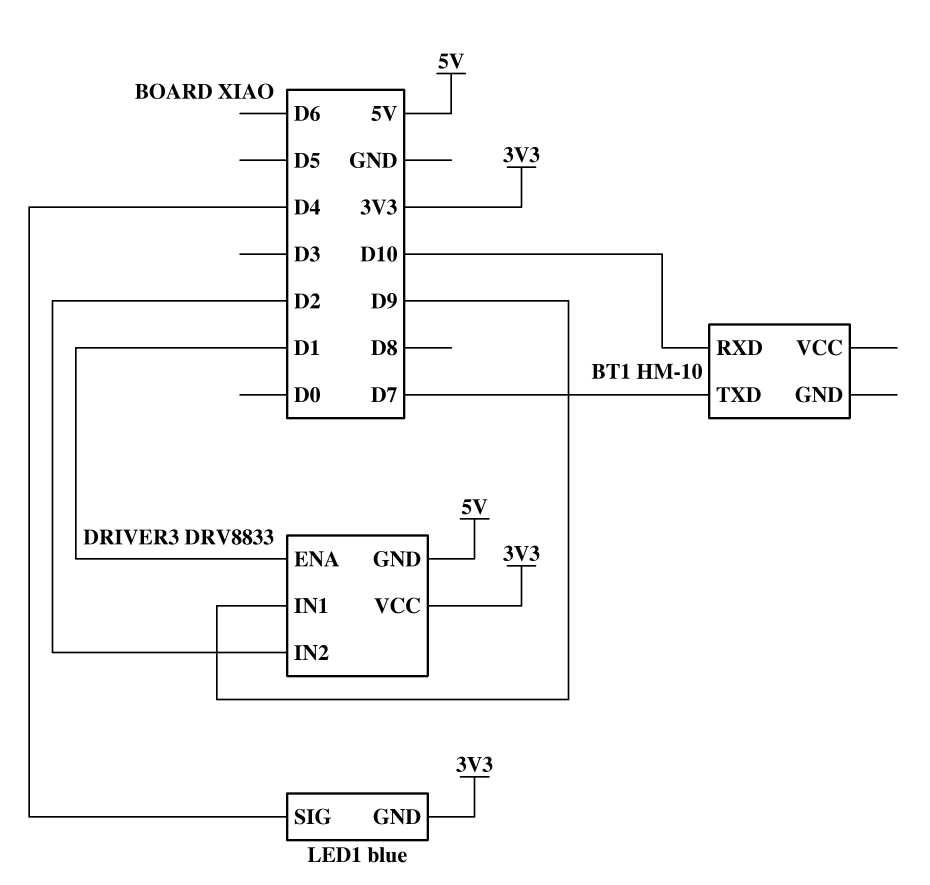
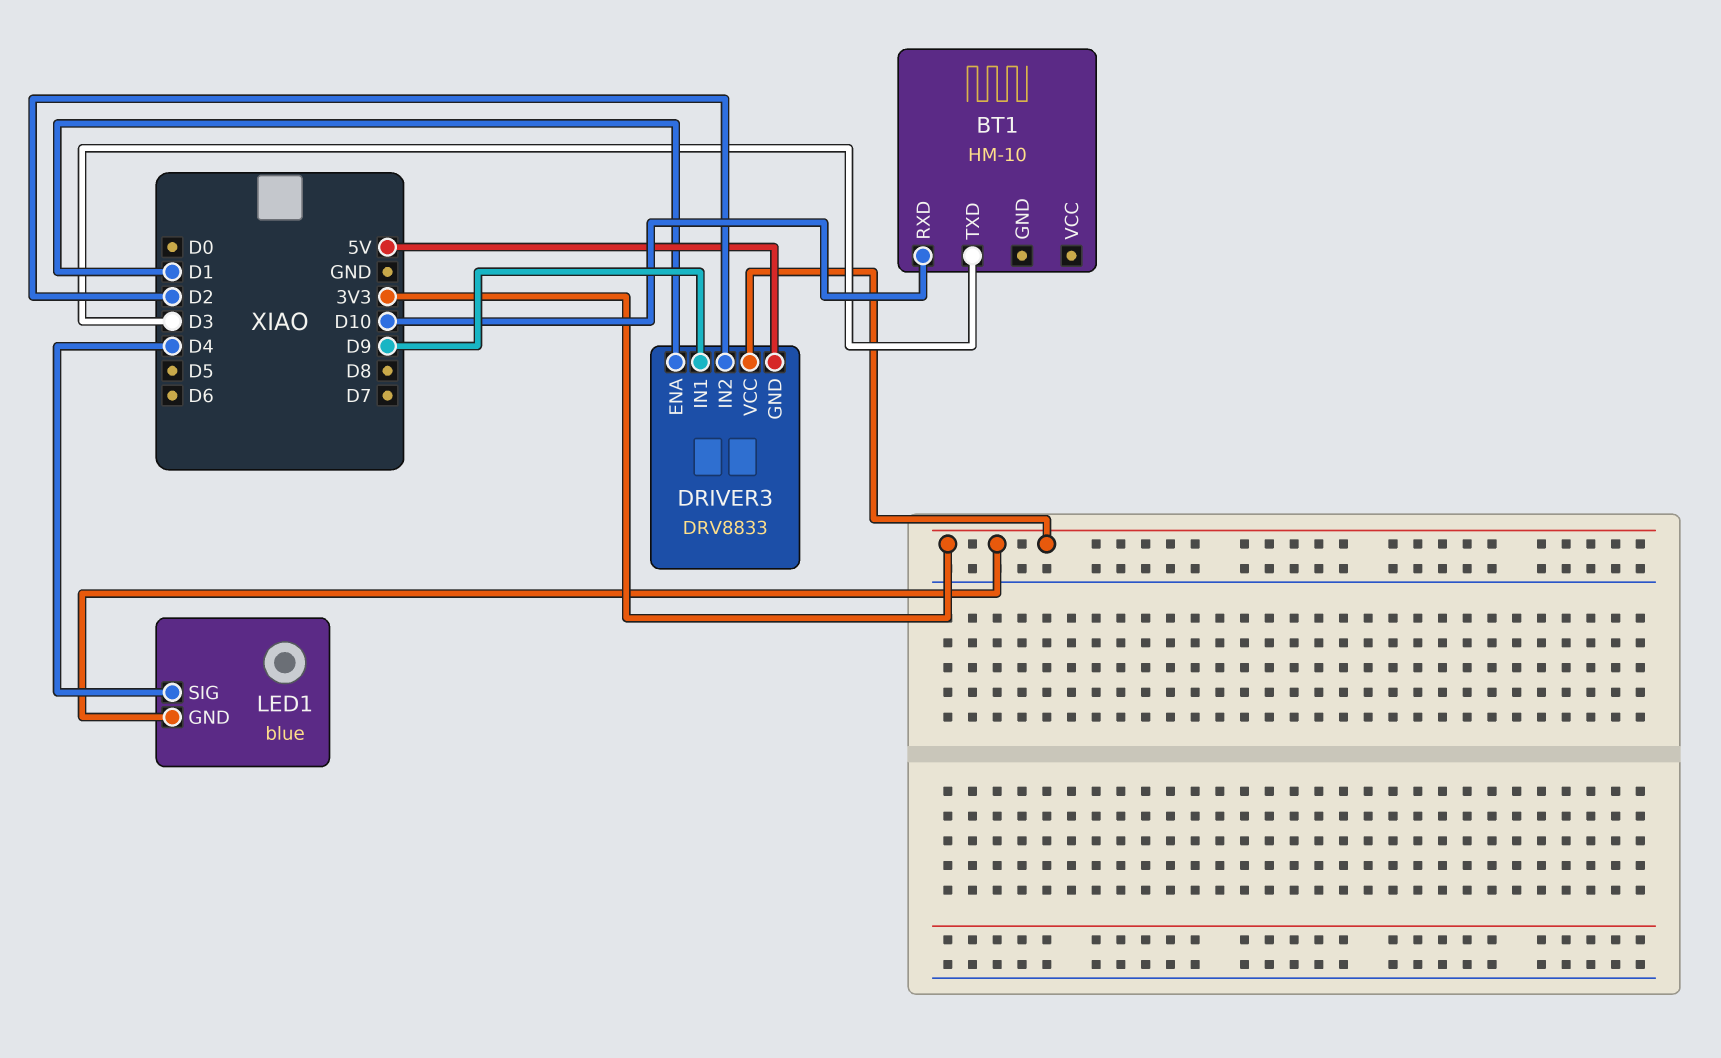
BT1 pin TXD: D7 -> D3

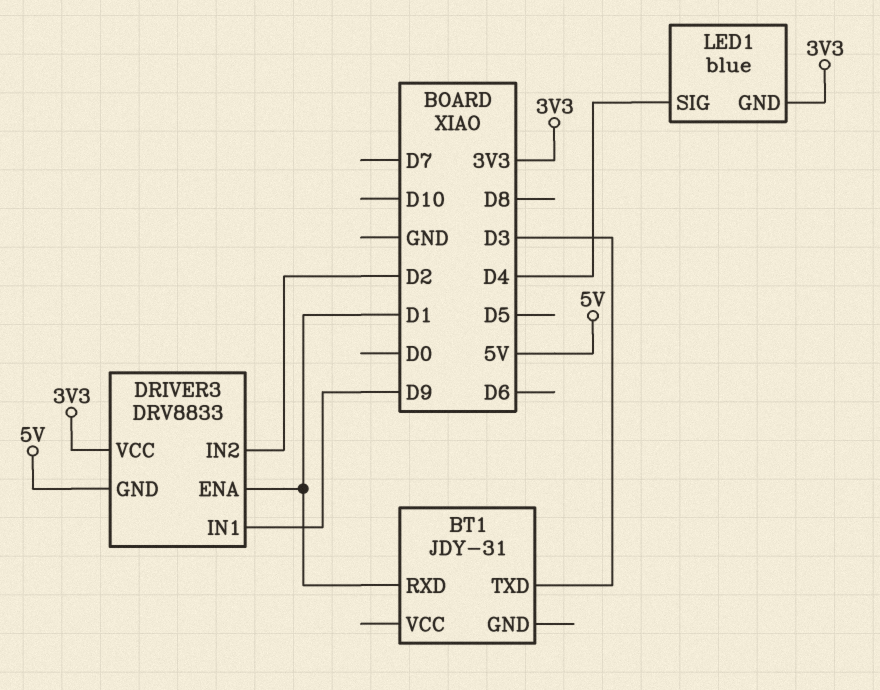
BT1: HM-10 -> JDY-31
BT1 pin RXD: D10 -> D1

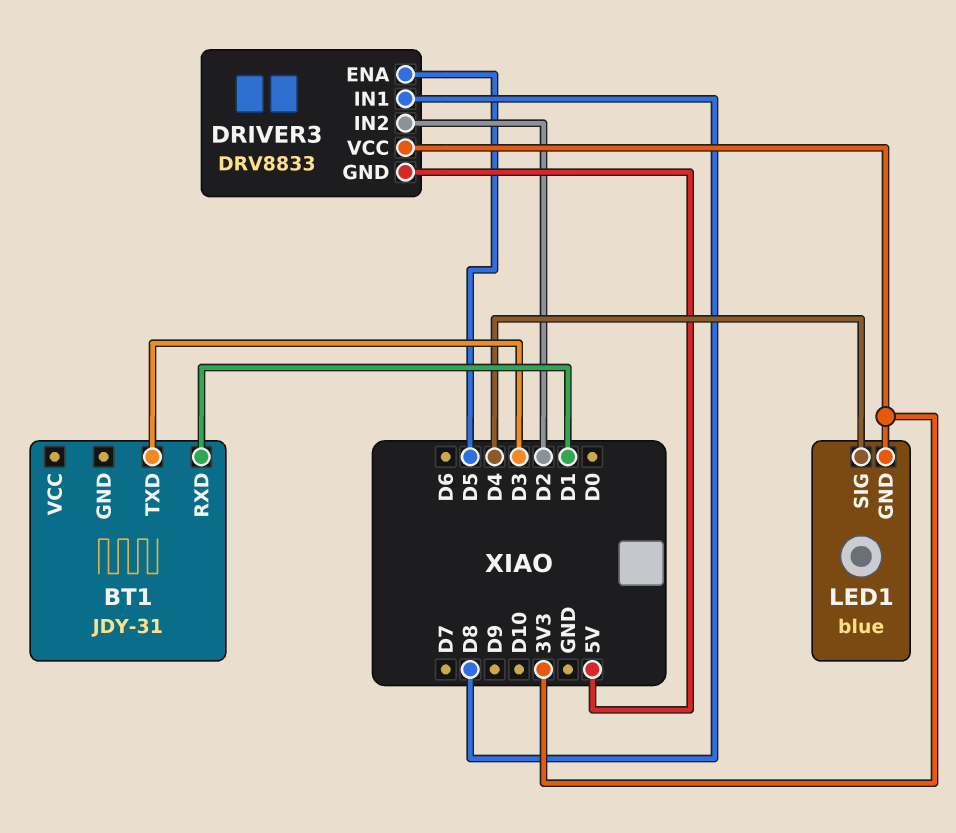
DRIVER3 pin ENA: D1 -> D5
DRIVER3 pin IN1: D9 -> D8

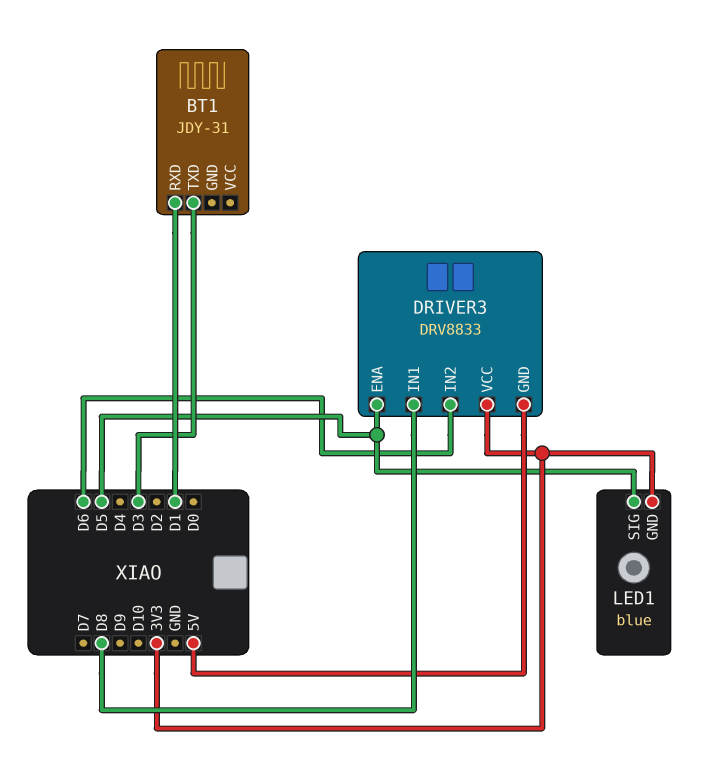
DRIVER3 pin IN2: D2 -> D6
LED1 pin SIG: D4 -> D5

